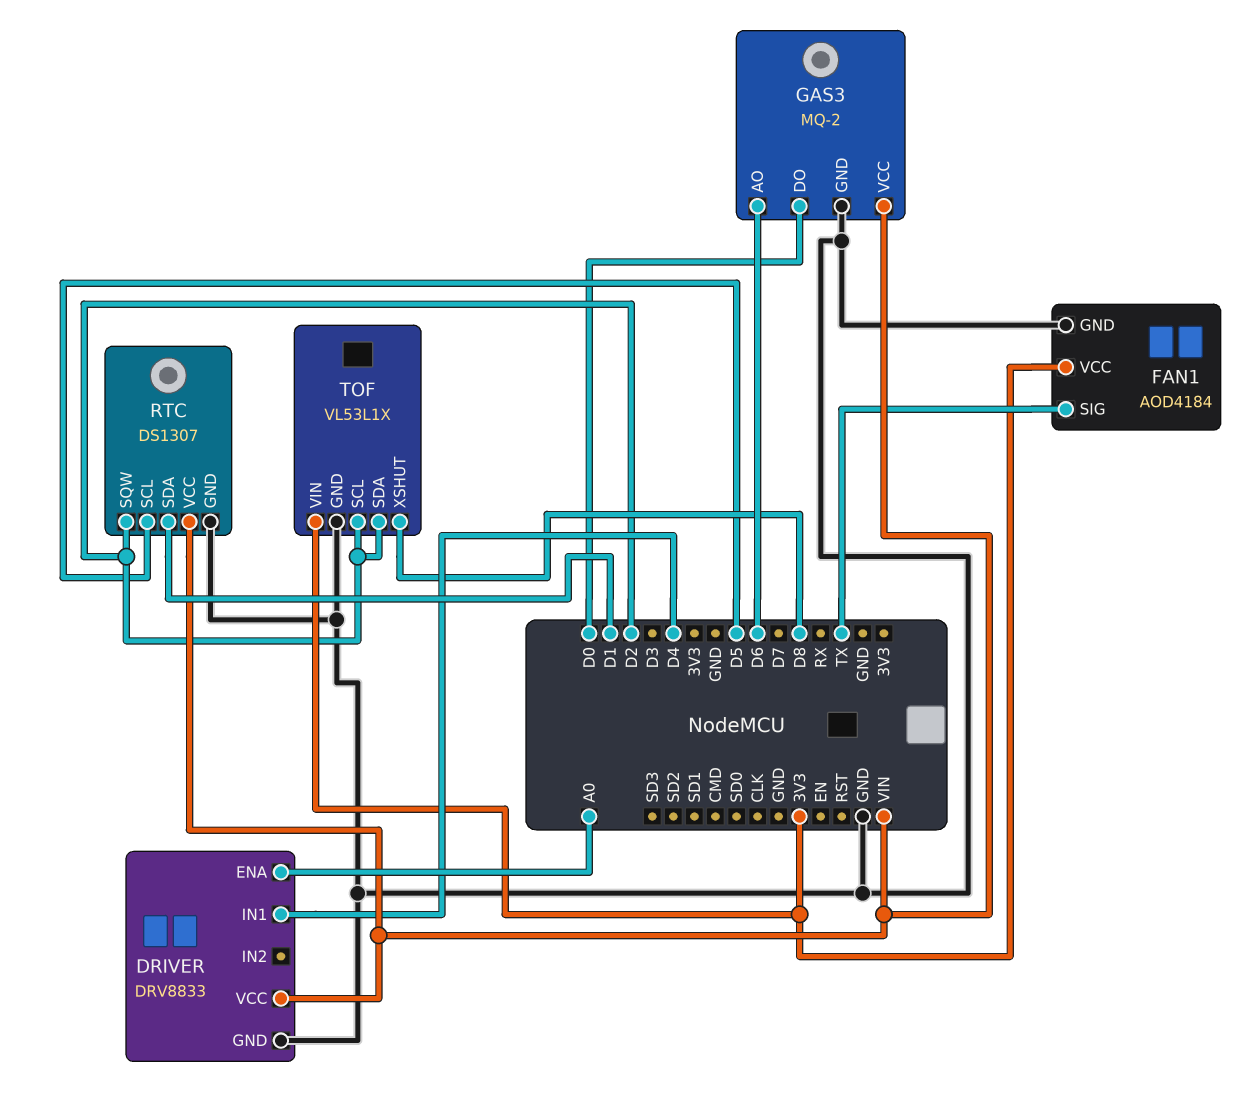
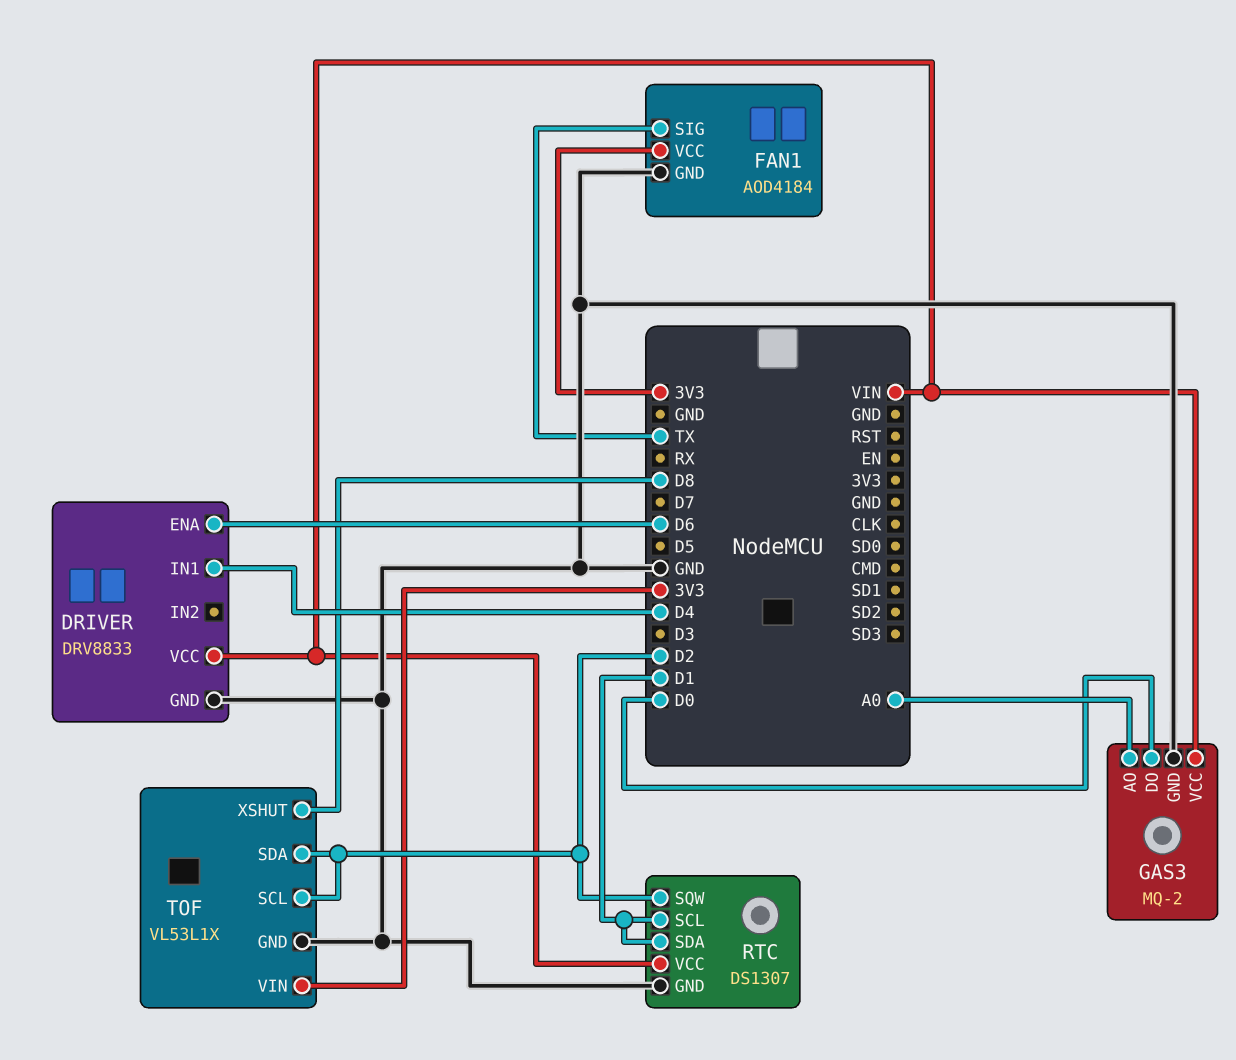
DRIVER pin ENA: A0 -> D6
GAS3 pin AO: D6 -> A0
RTC pin SCL: D5 -> D1

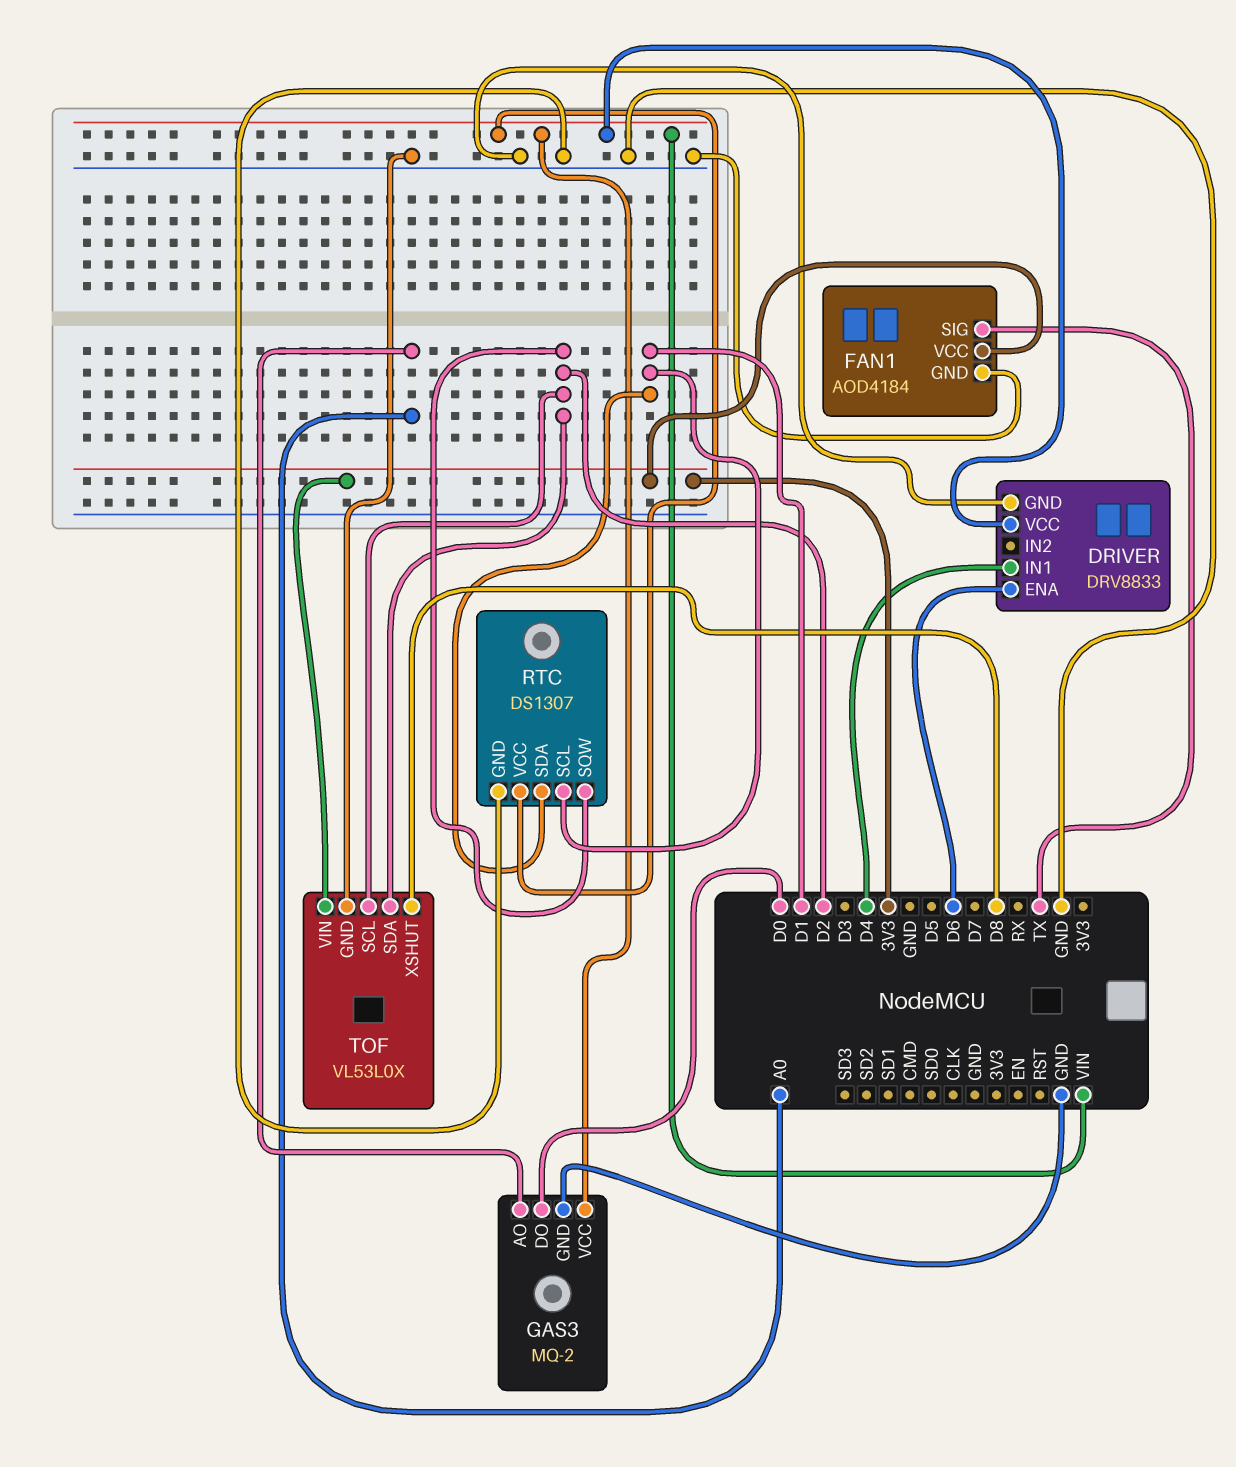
TOF: VL53L1X -> VL53L0X

